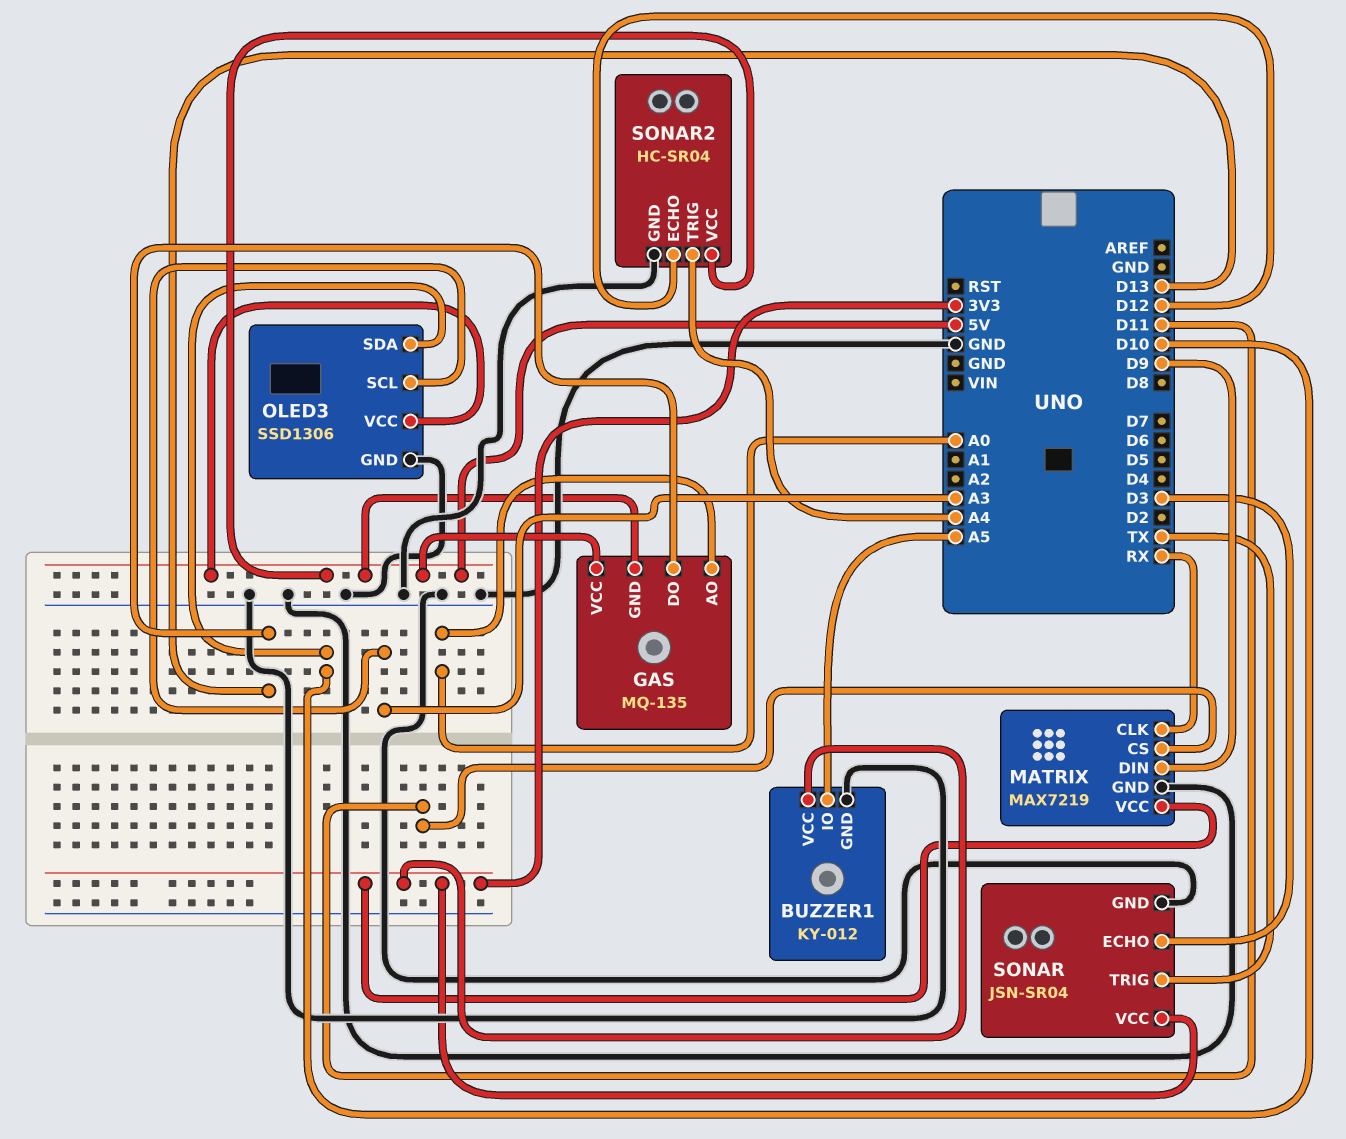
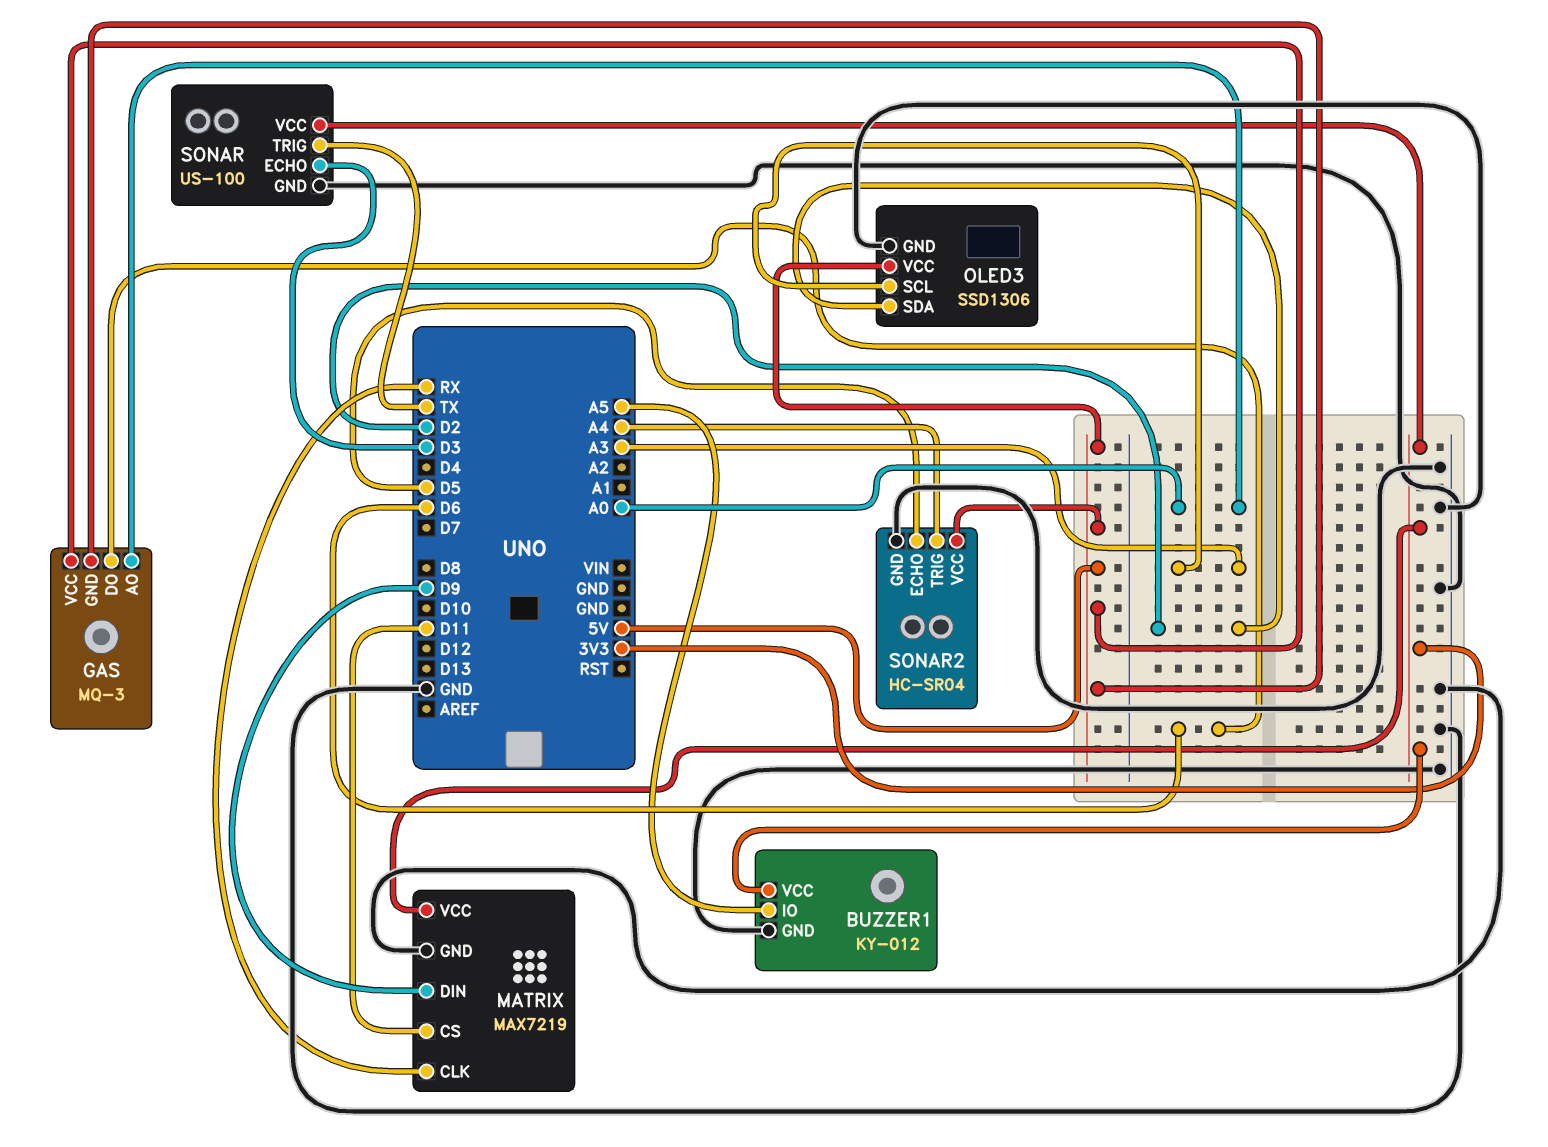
GAS: MQ-135 -> MQ-3
GAS pin DO: D13 -> D6
OLED3 pin SDA: D10 -> D2
SONAR: JSN-SR04 -> US-100
SONAR2 pin ECHO: D12 -> D5

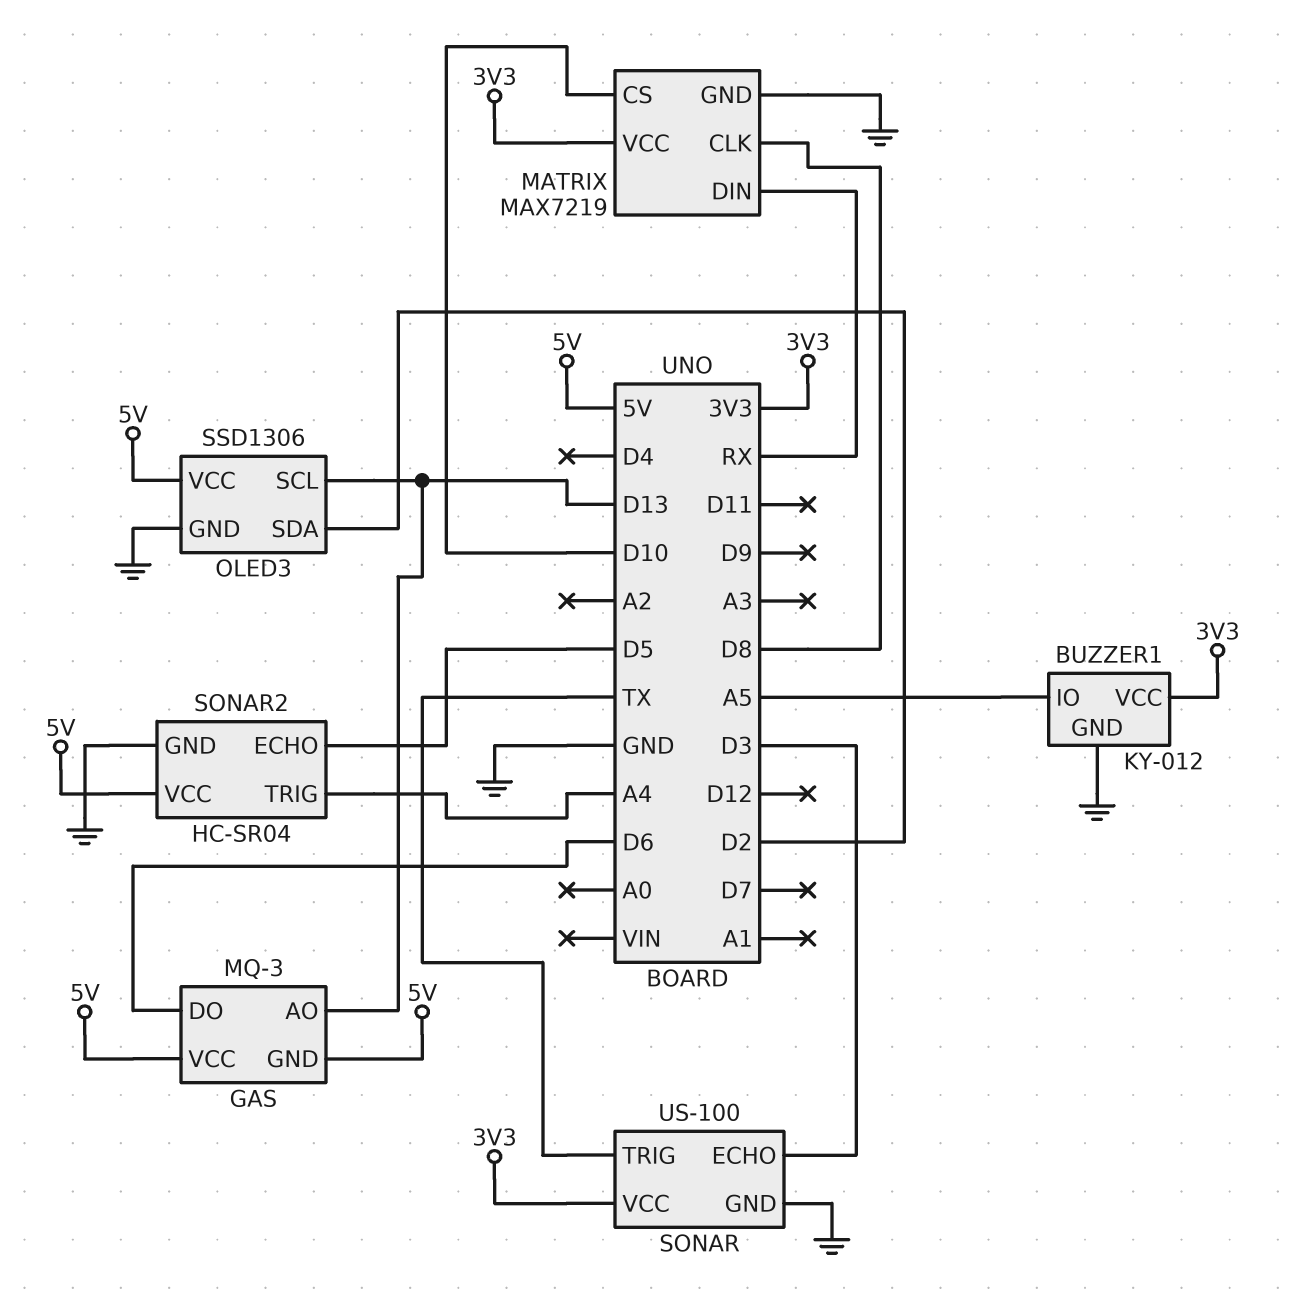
GAS pin AO: A0 -> D13
MATRIX pin CLK: RX -> D8
MATRIX pin CS: D11 -> D10
MATRIX pin DIN: D9 -> RX
OLED3 pin SCL: A3 -> D13

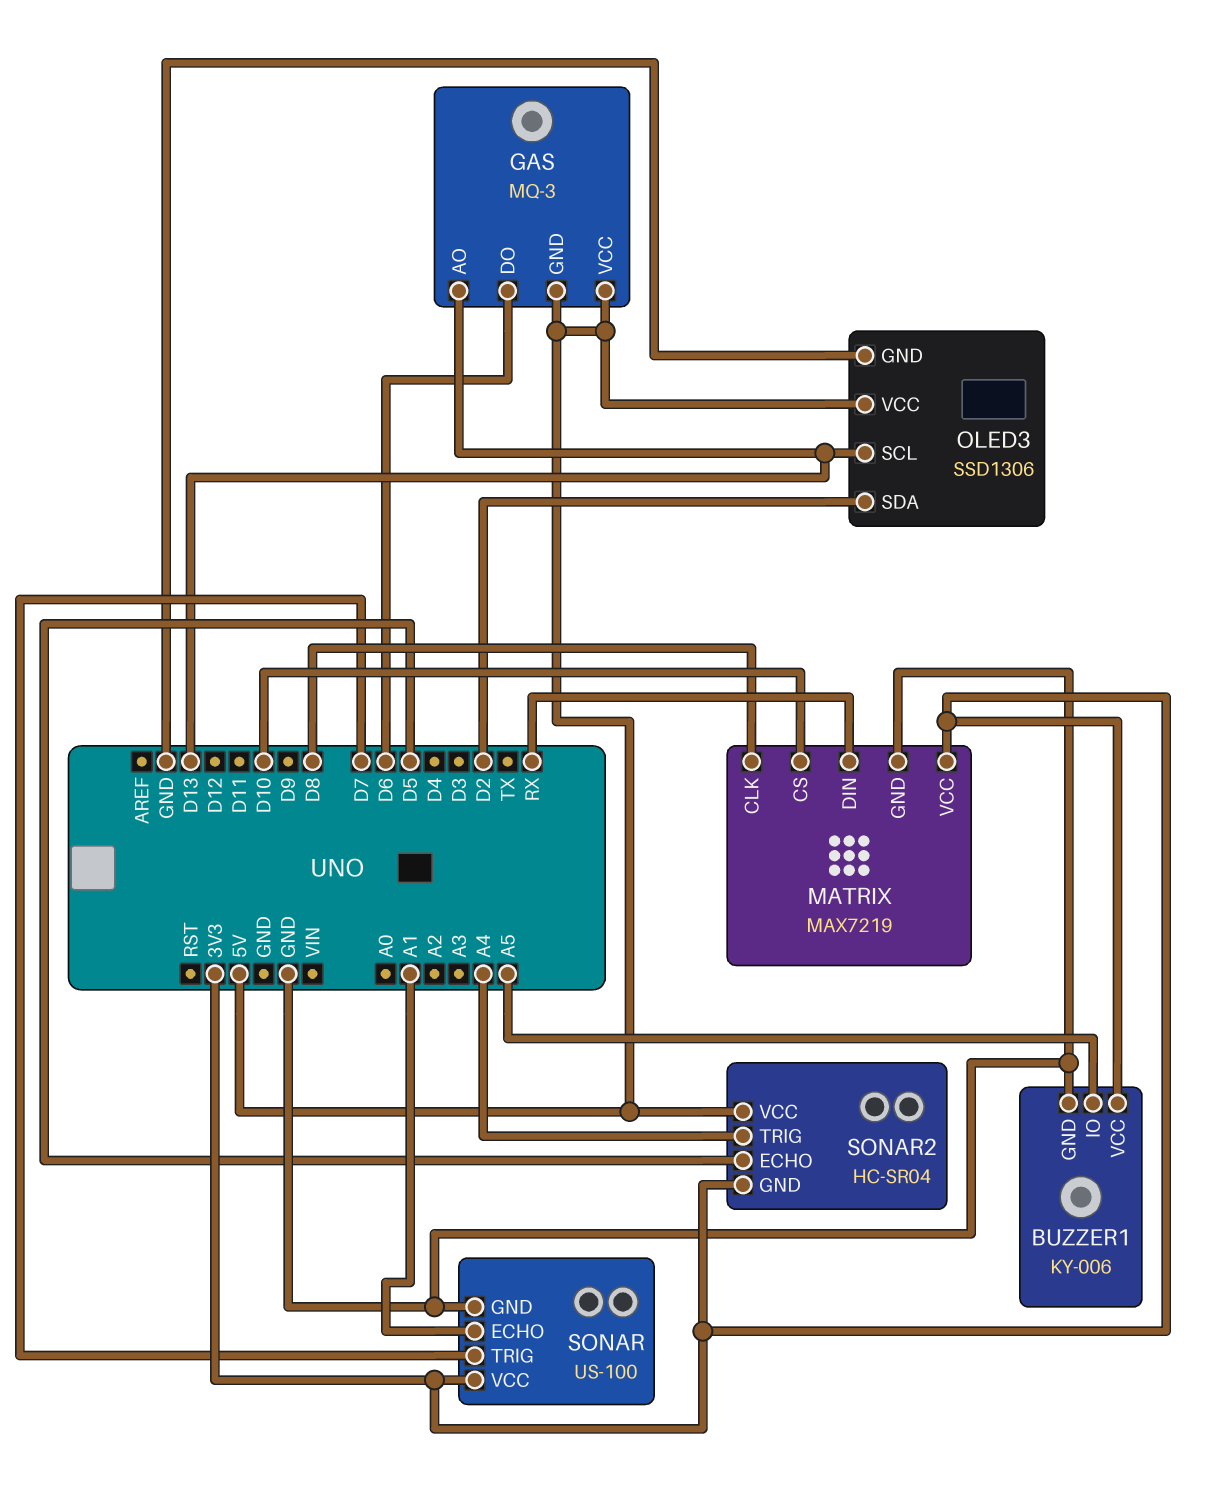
BUZZER1: KY-012 -> KY-006
SONAR pin ECHO: D3 -> A1
SONAR pin TRIG: TX -> D7
SONAR2 pin GND: GND -> 3V3

